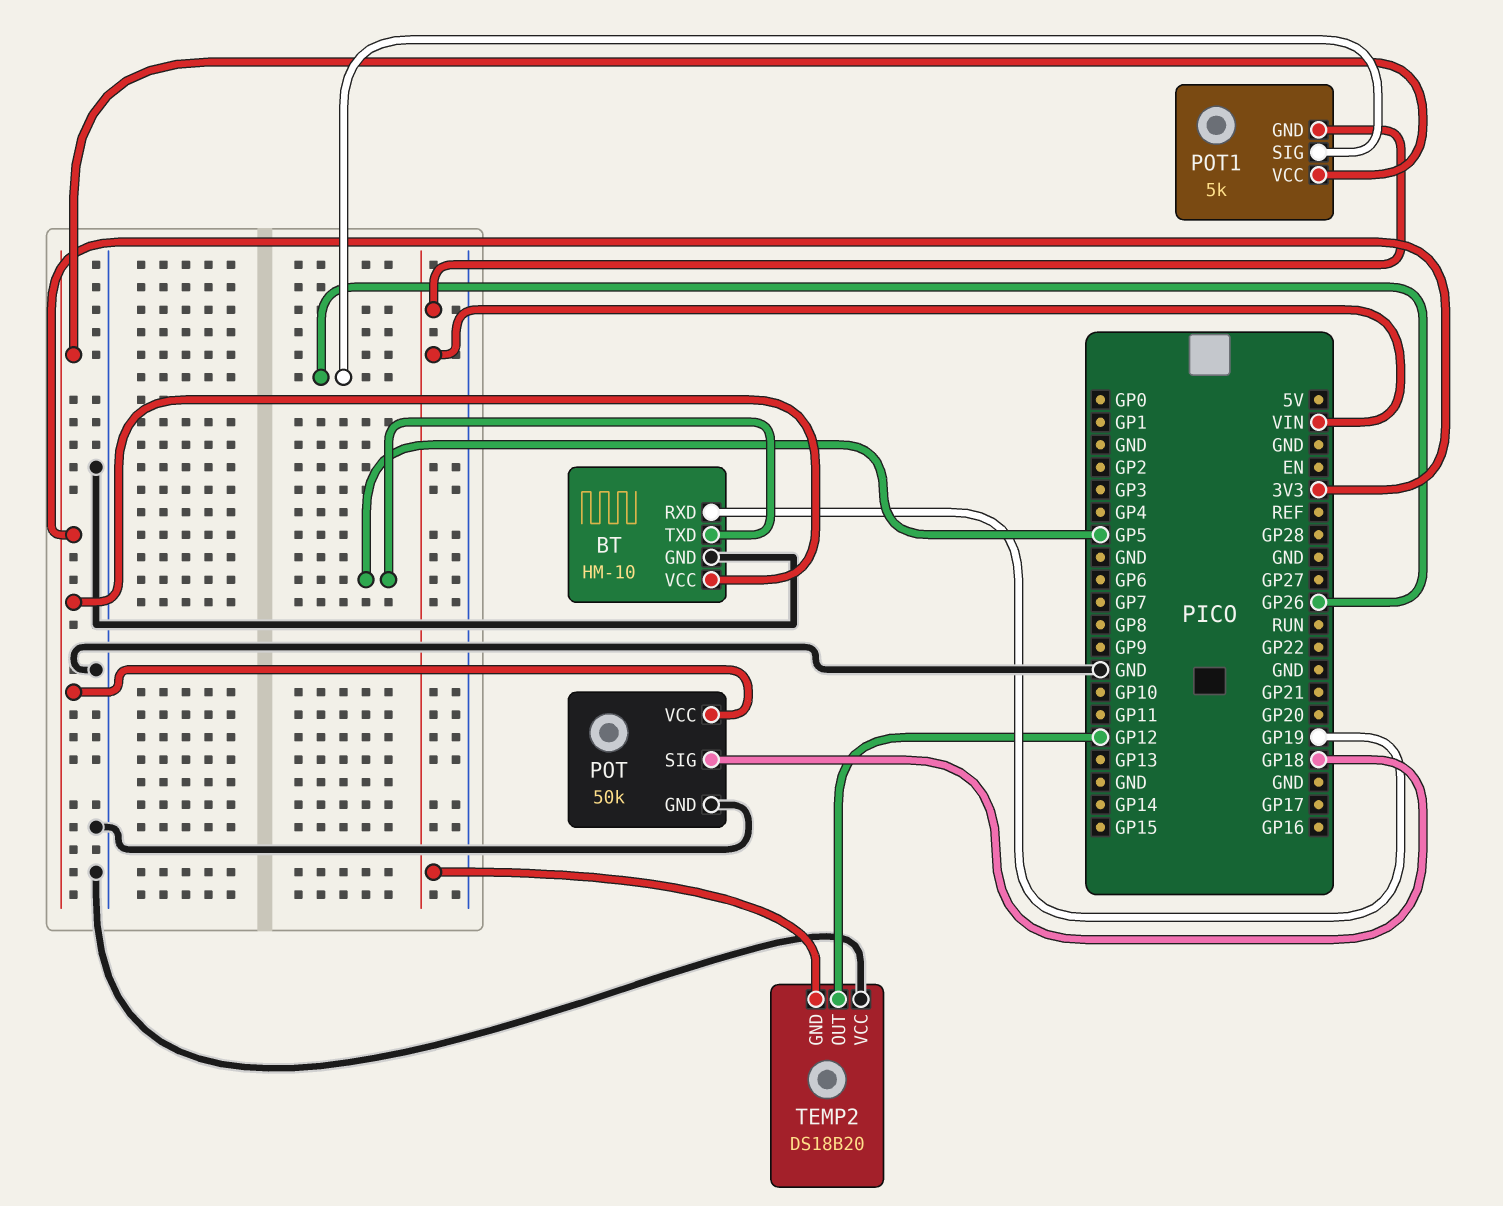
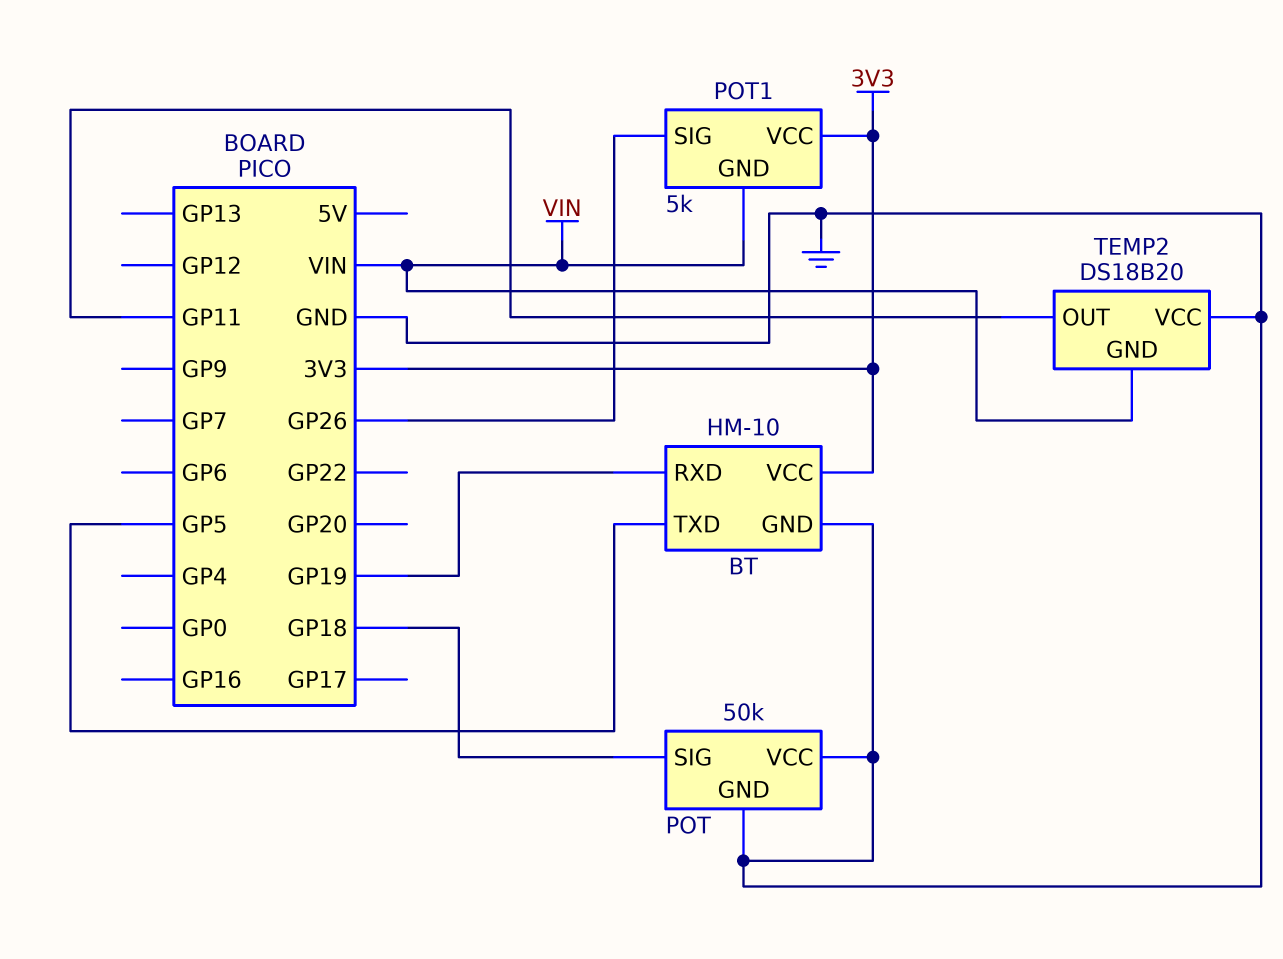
POT pin VCC: 3V3 -> GND
TEMP2 pin OUT: GP12 -> GP11

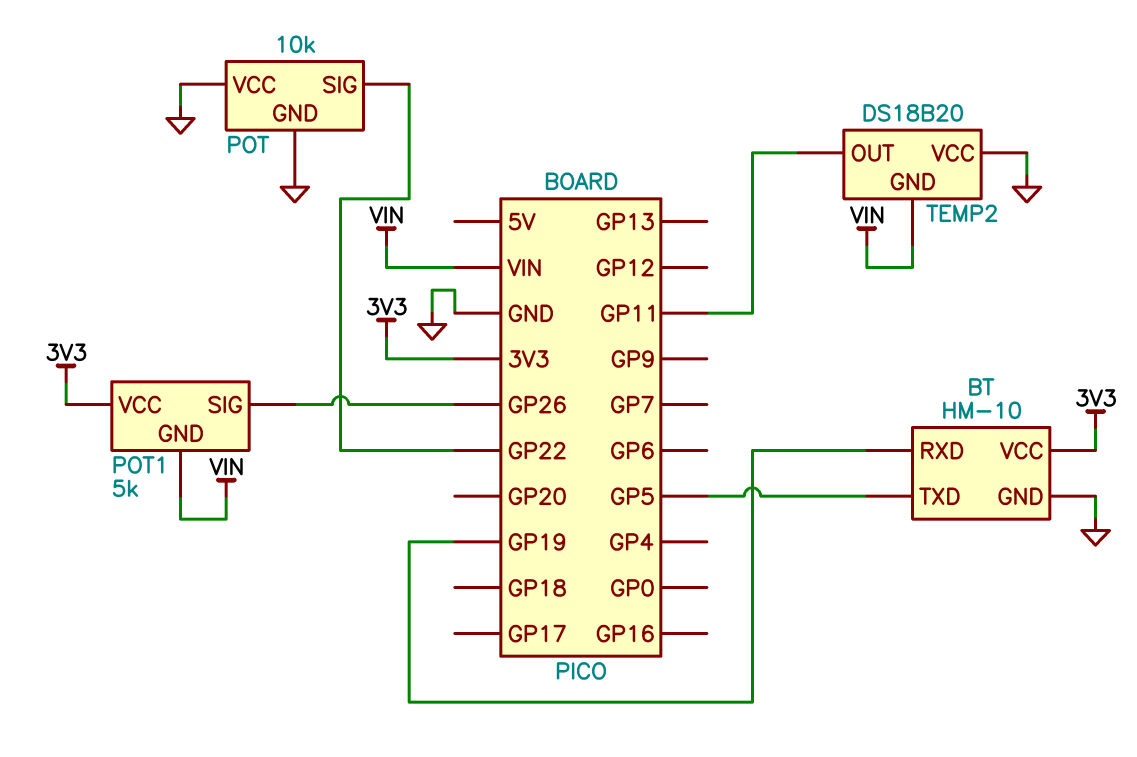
POT: 50k -> 10k
POT pin SIG: GP18 -> GP22

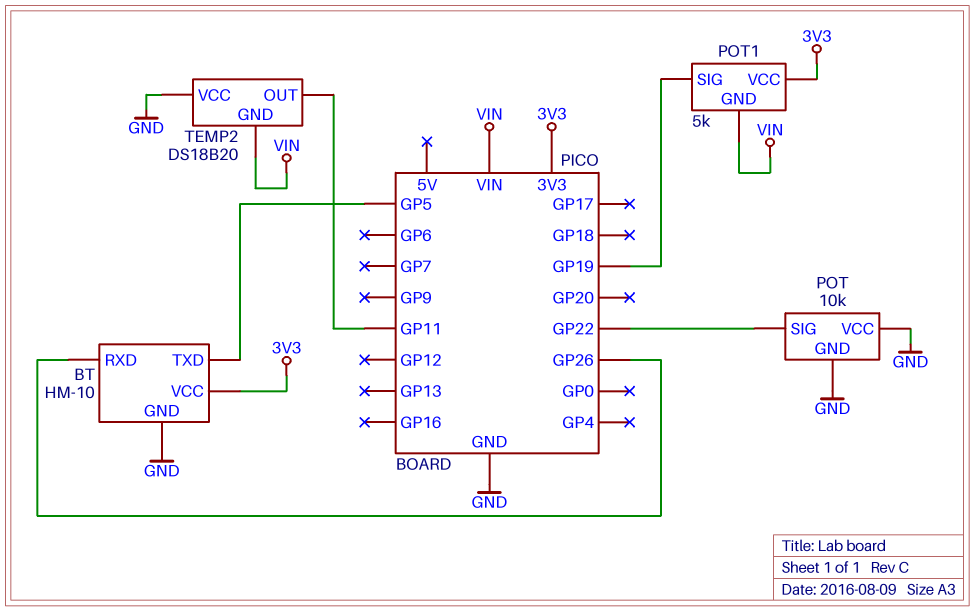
BT pin RXD: GP19 -> GP26
POT1 pin SIG: GP26 -> GP19

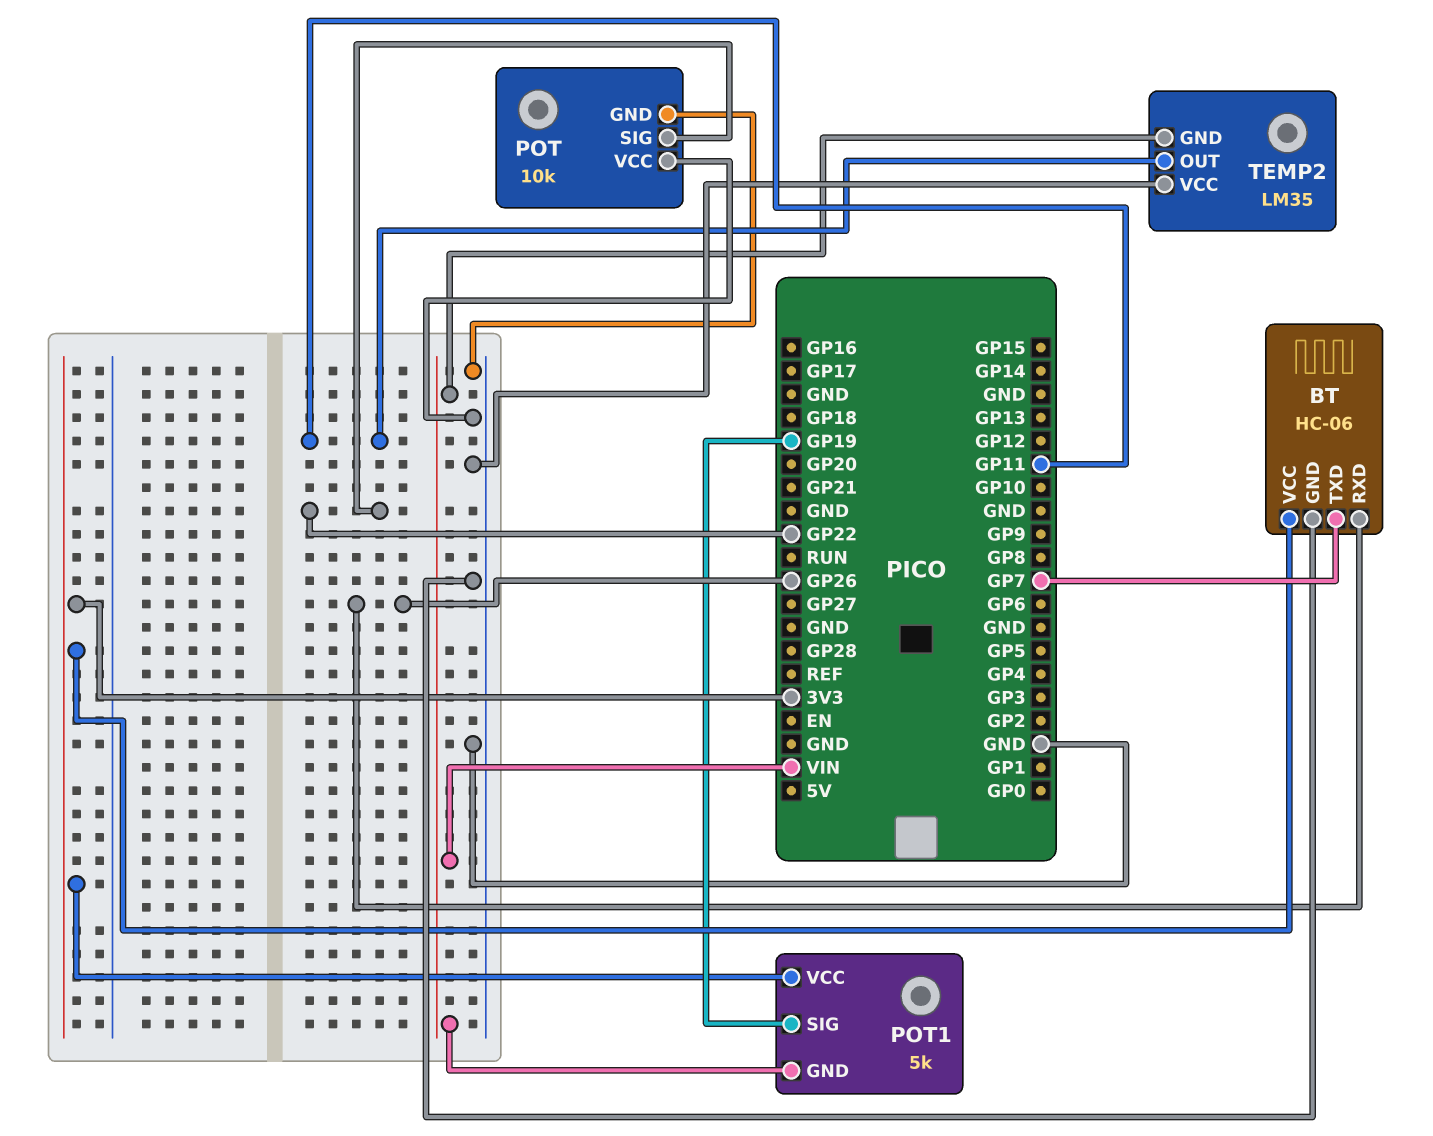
BT: HM-10 -> HC-06
BT pin TXD: GP5 -> GP7
TEMP2: DS18B20 -> LM35

